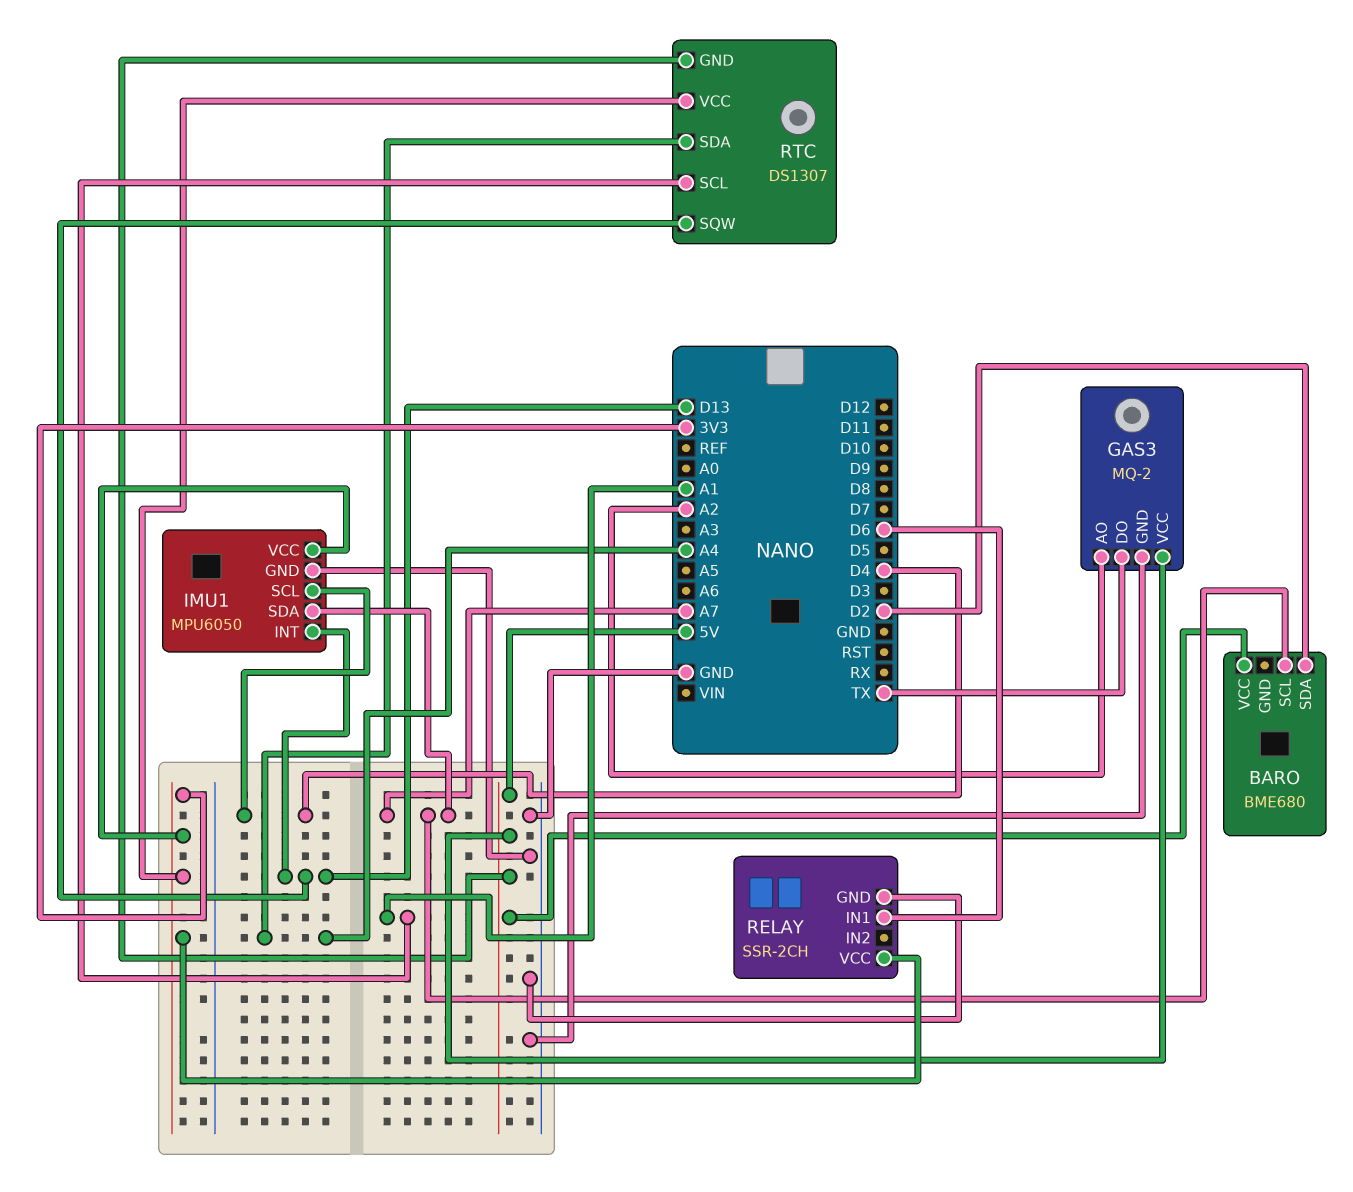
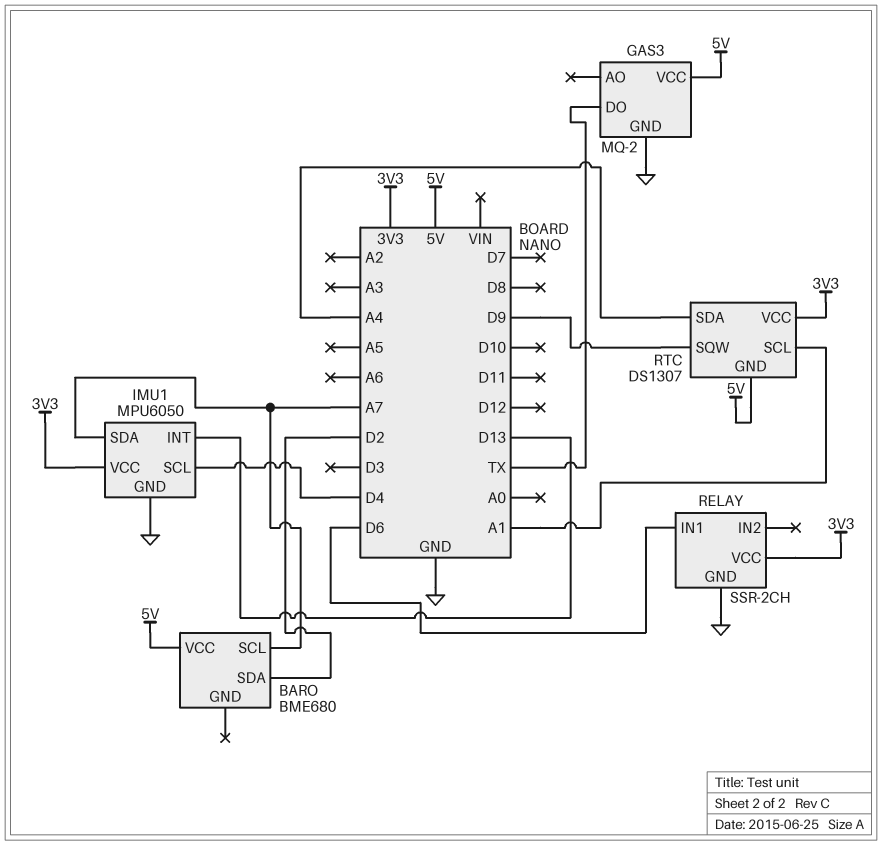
GAS3 pin AO: A2 -> none
RTC pin SQW: D13 -> D9

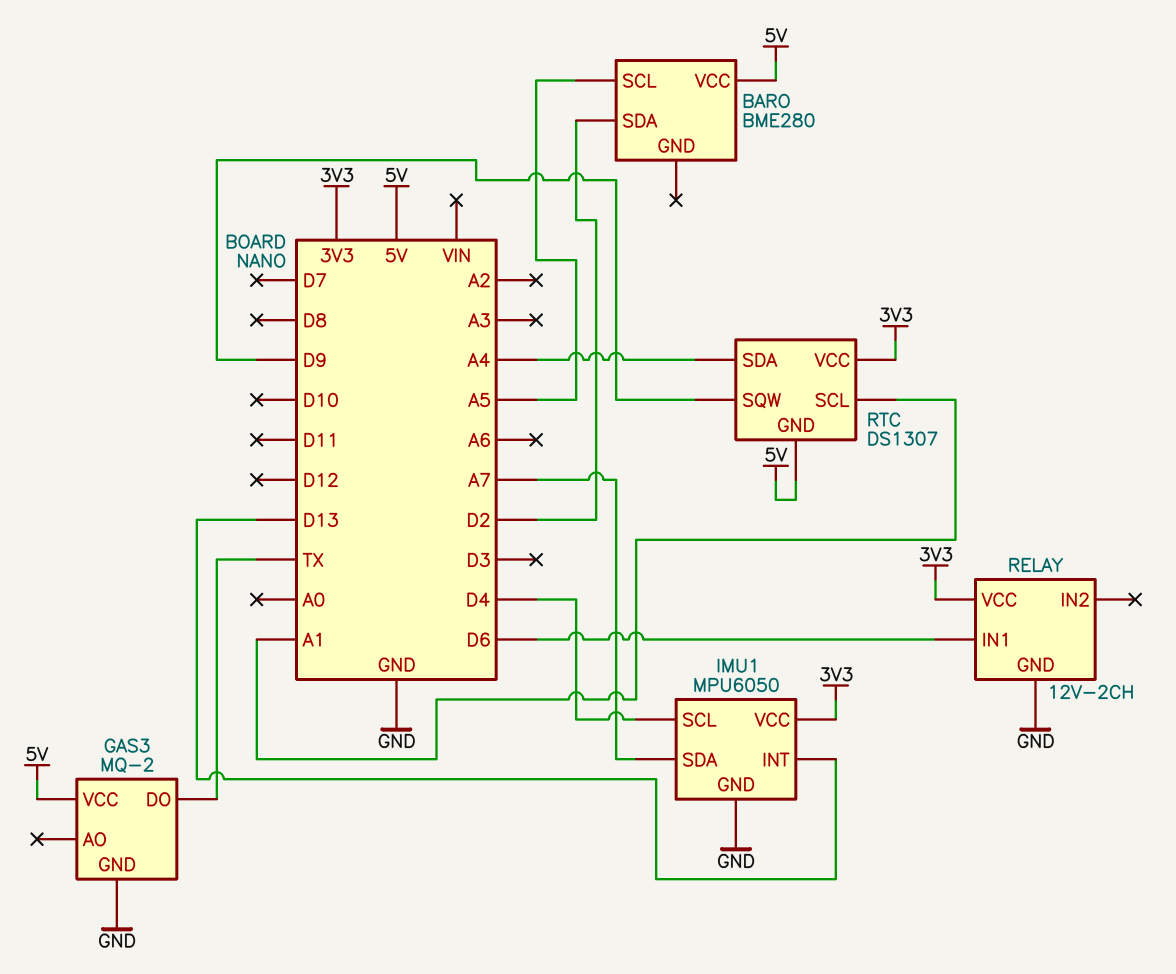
BARO: BME680 -> BME280
BARO pin SCL: A7 -> A5
RELAY: SSR-2CH -> 12V-2CH

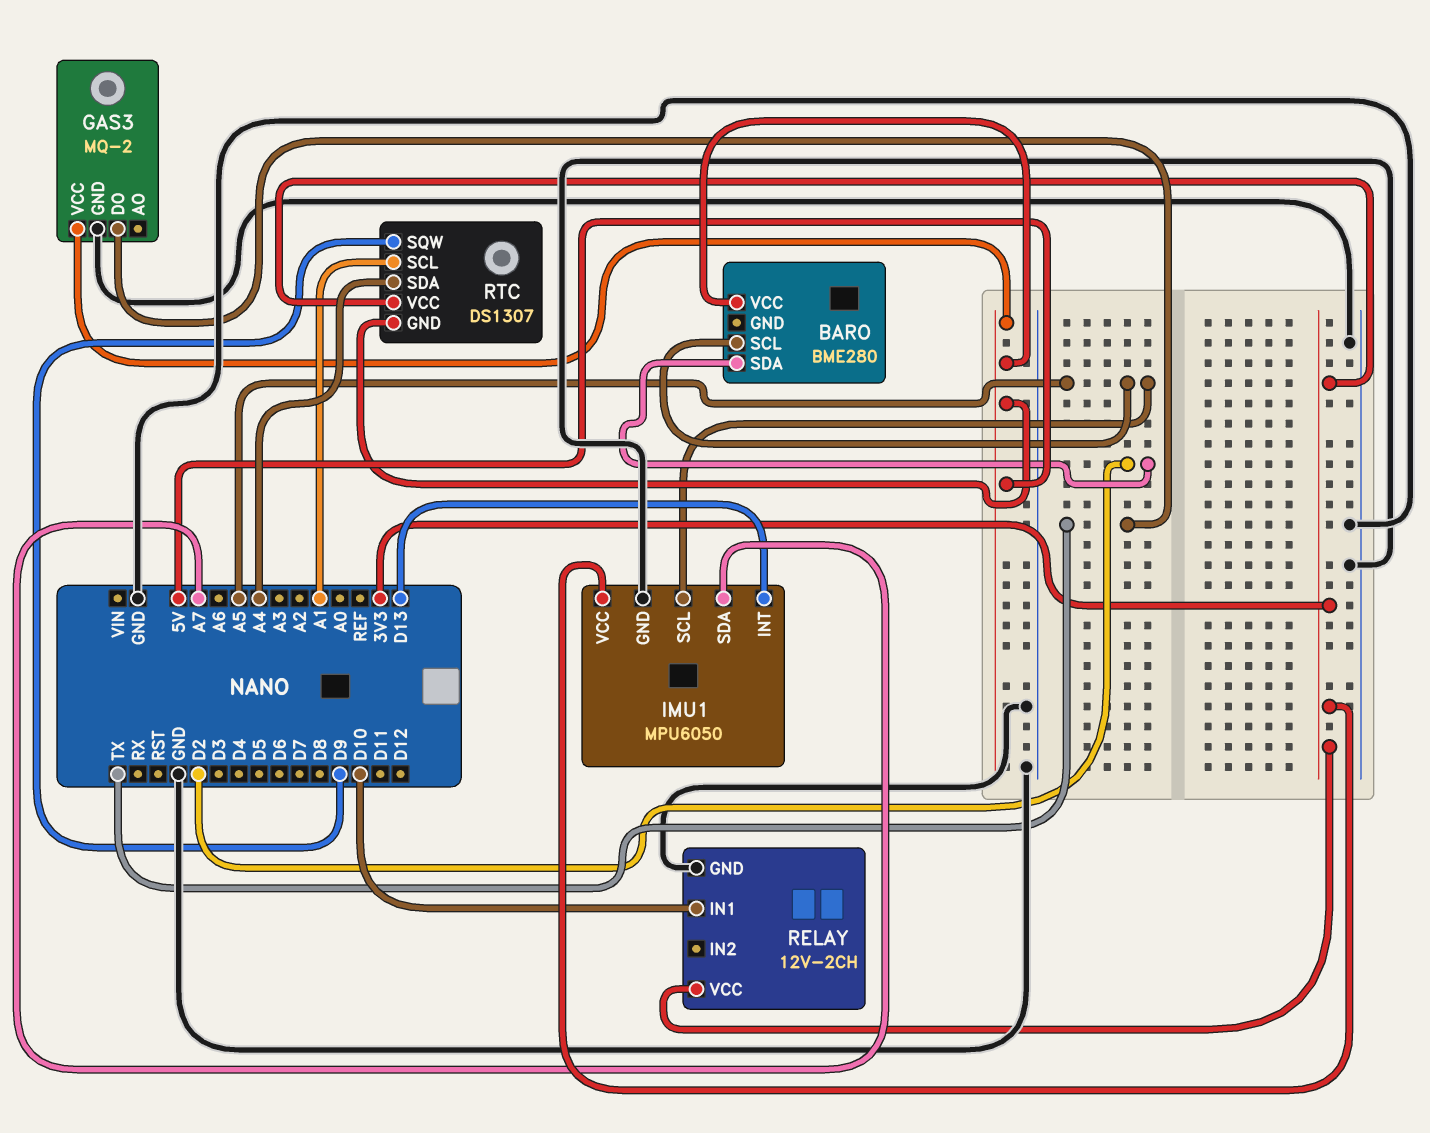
IMU1 pin SCL: D4 -> A5
RELAY pin IN1: D6 -> D10

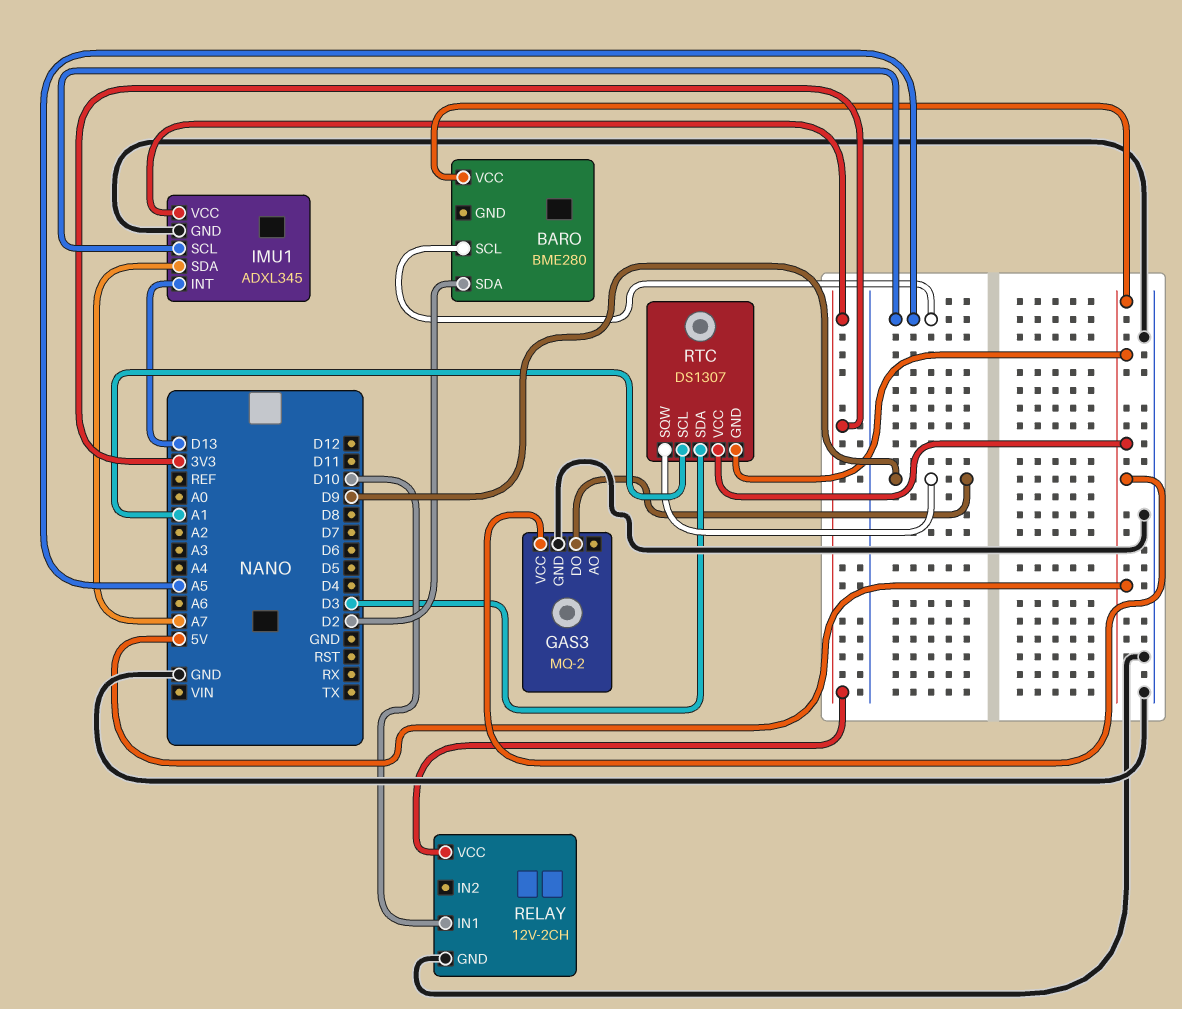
GAS3 pin DO: TX -> D9
IMU1: MPU6050 -> ADXL345
RTC pin SDA: A4 -> D3
RTC pin VCC: 3V3 -> 5V

